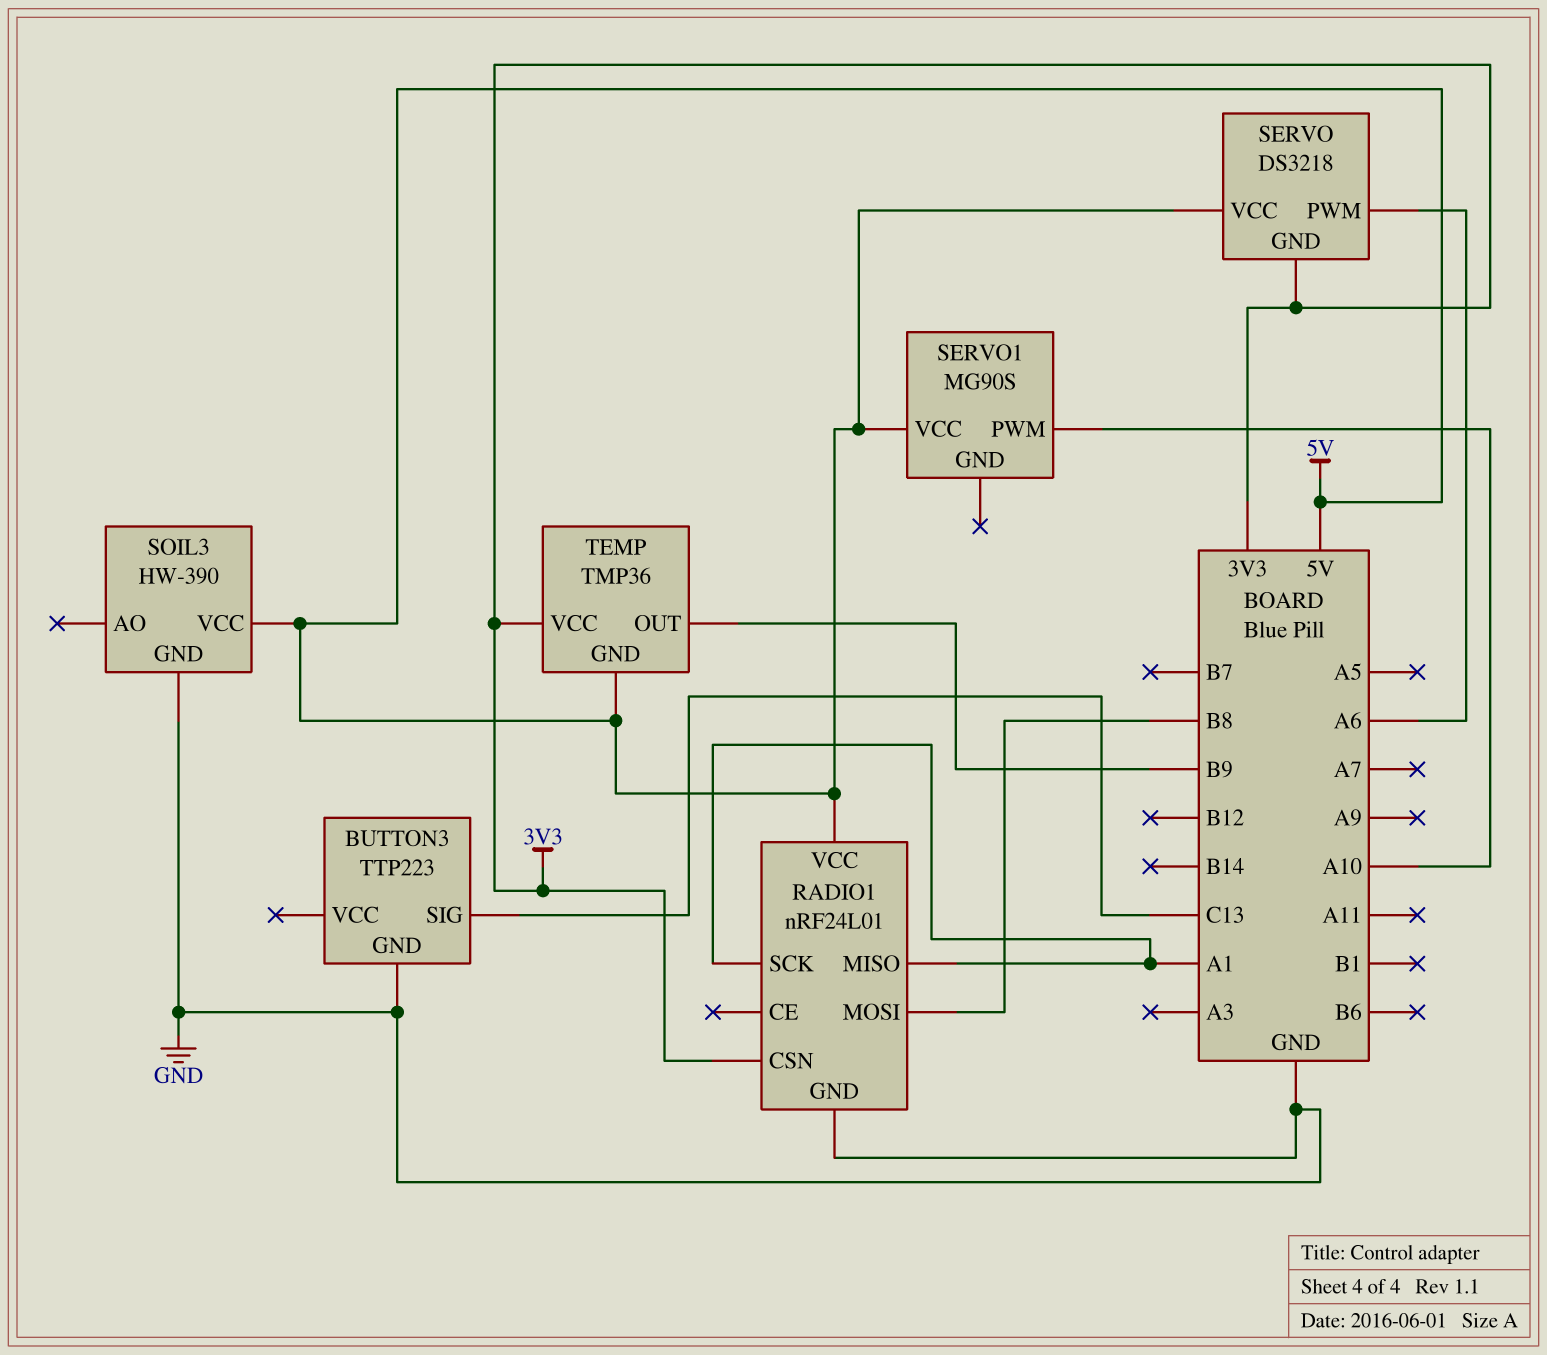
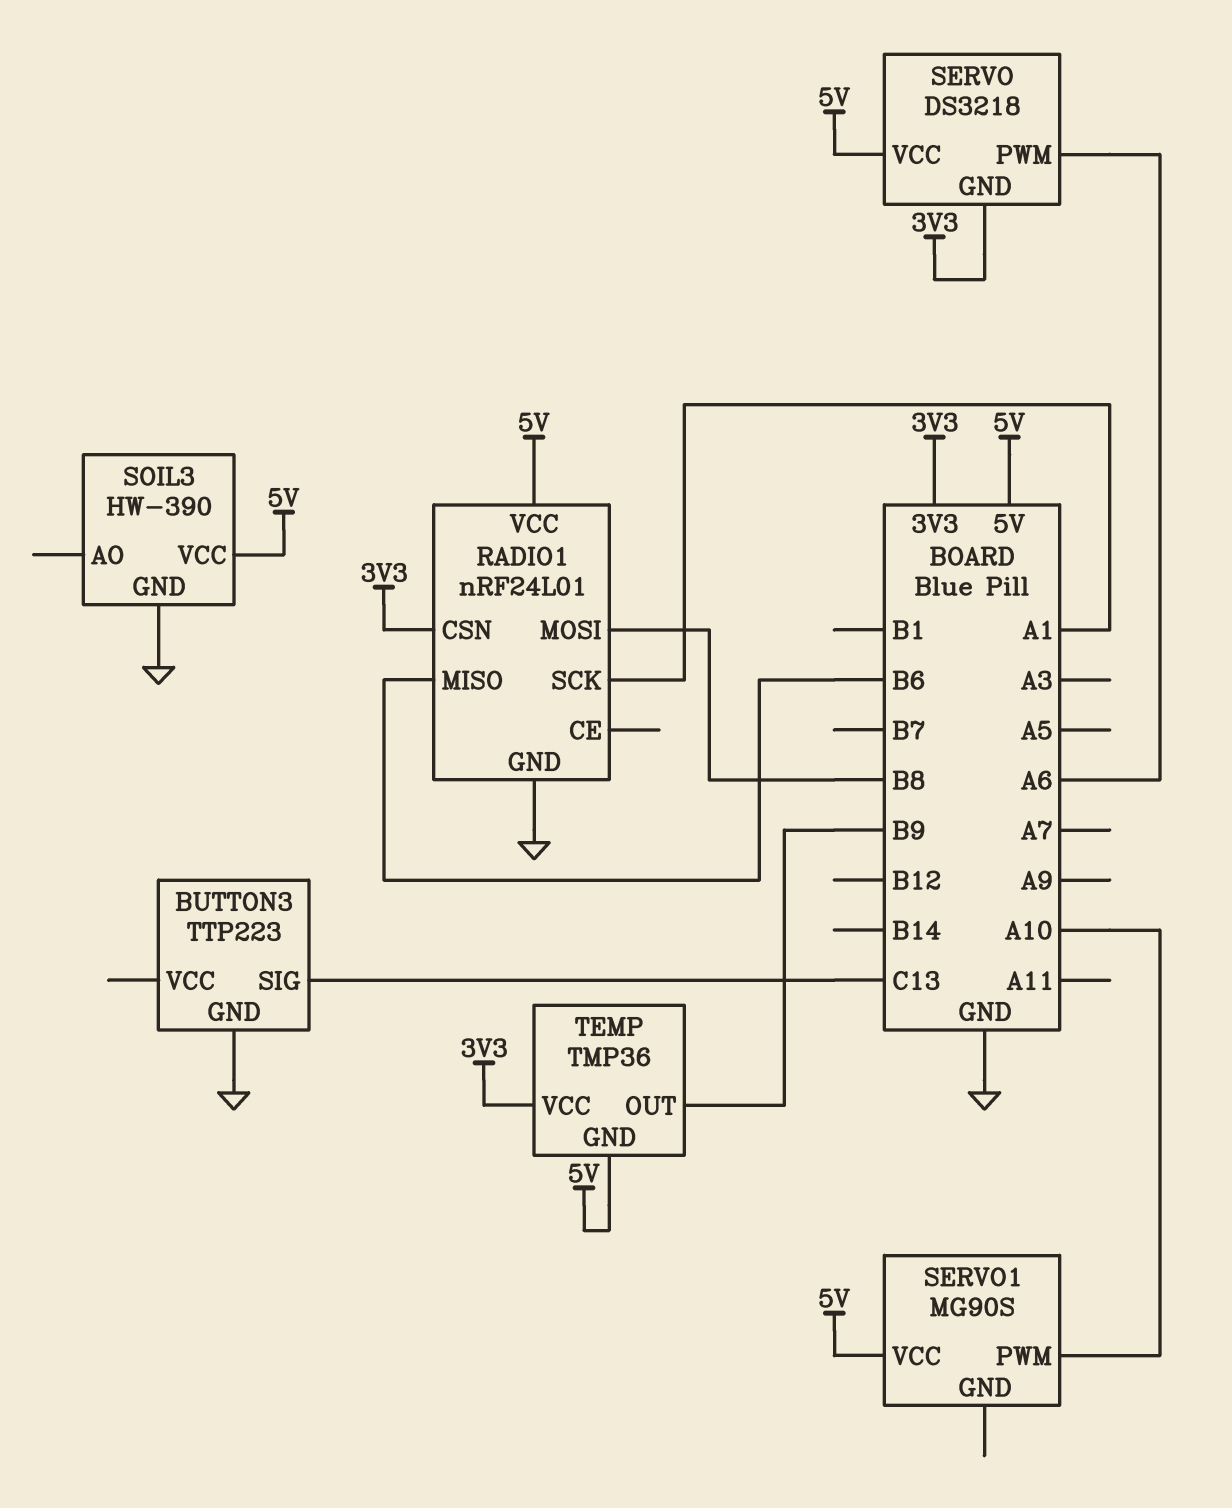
RADIO1 pin MISO: A1 -> B6

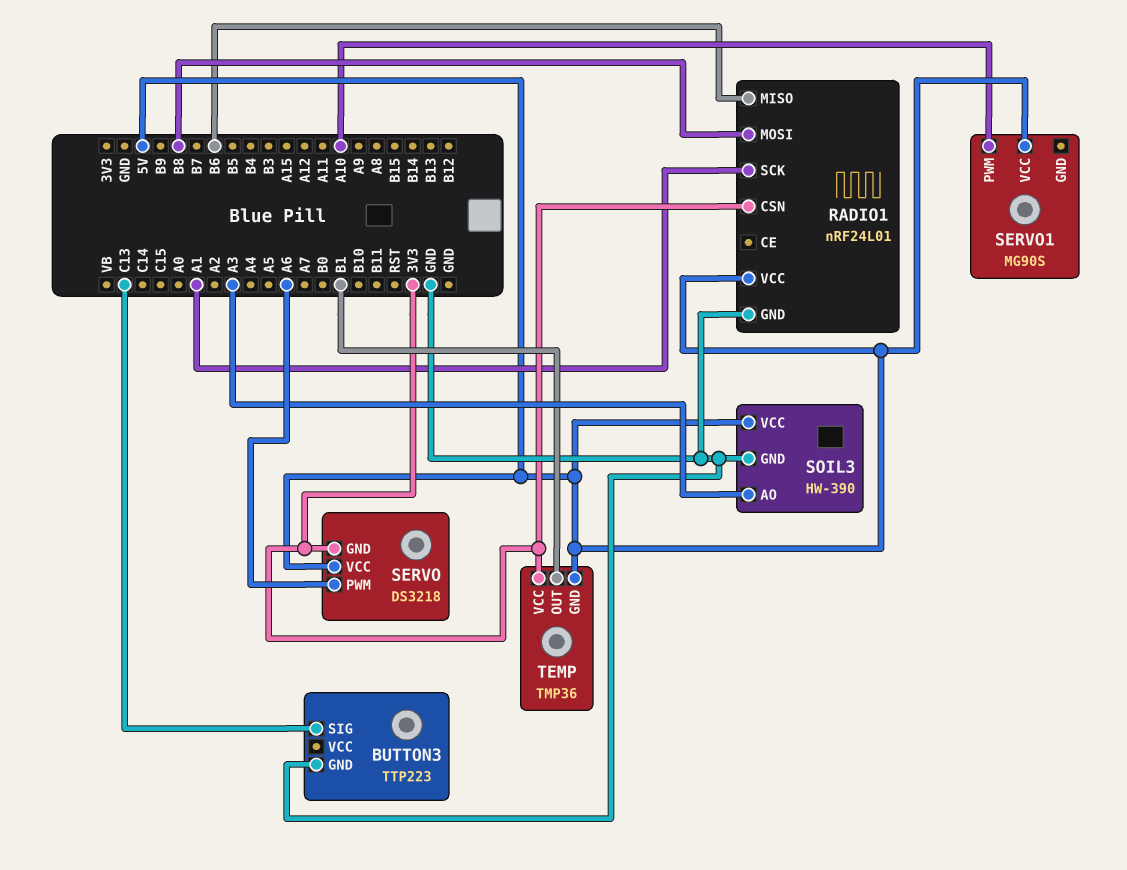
SOIL3 pin AO: none -> A3
TEMP pin OUT: B9 -> B1

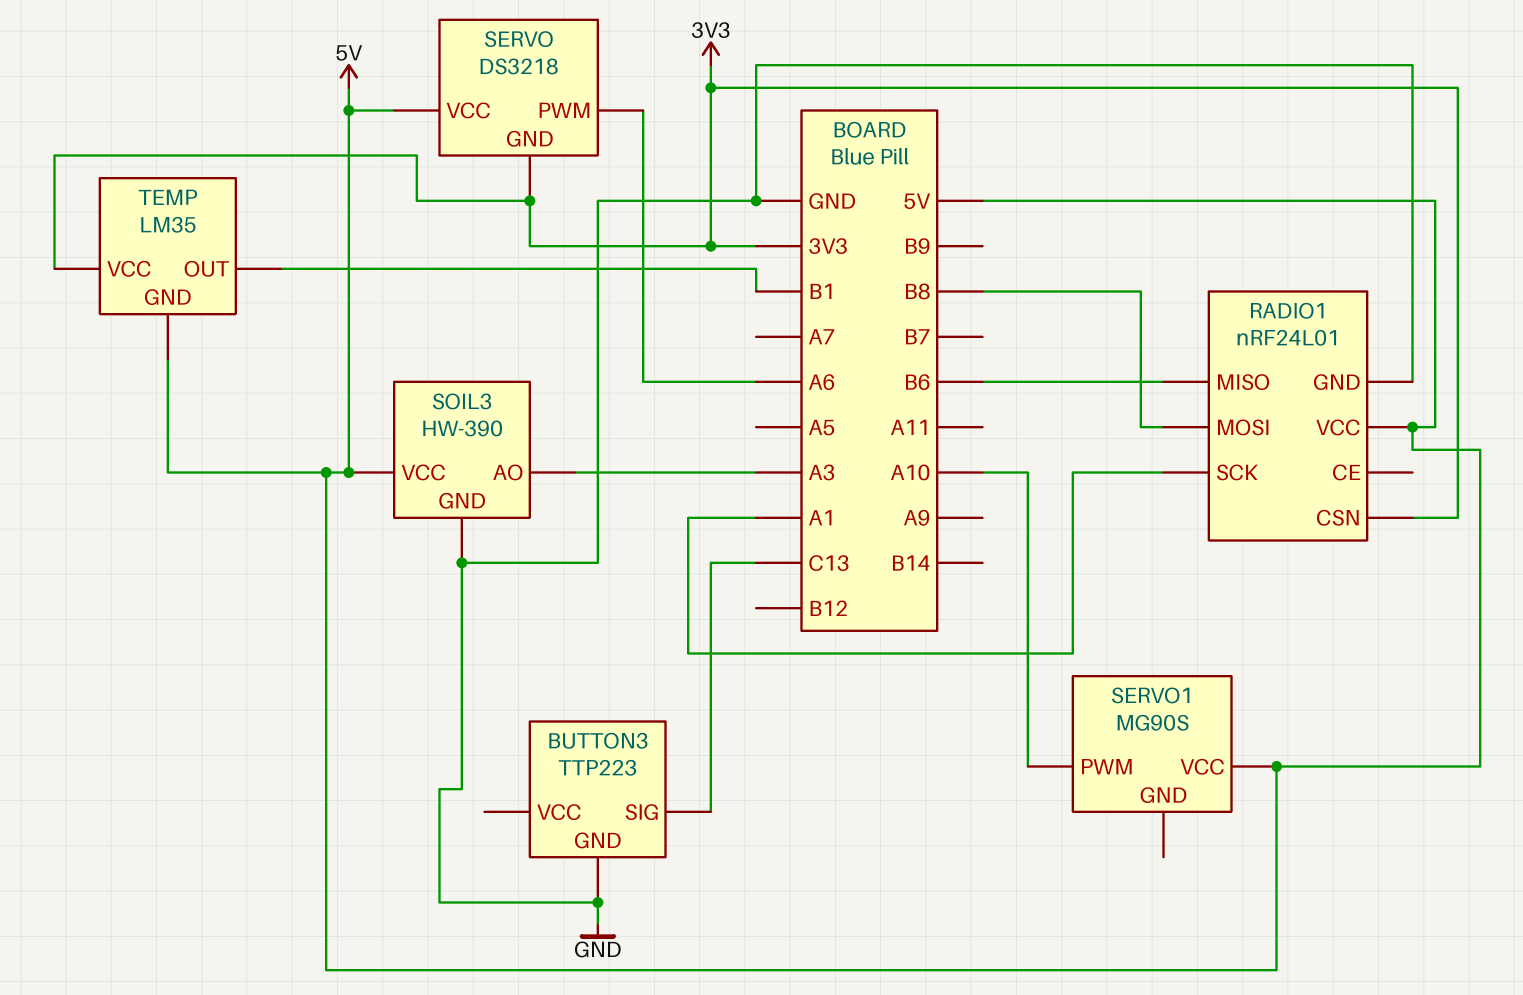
TEMP: TMP36 -> LM35

